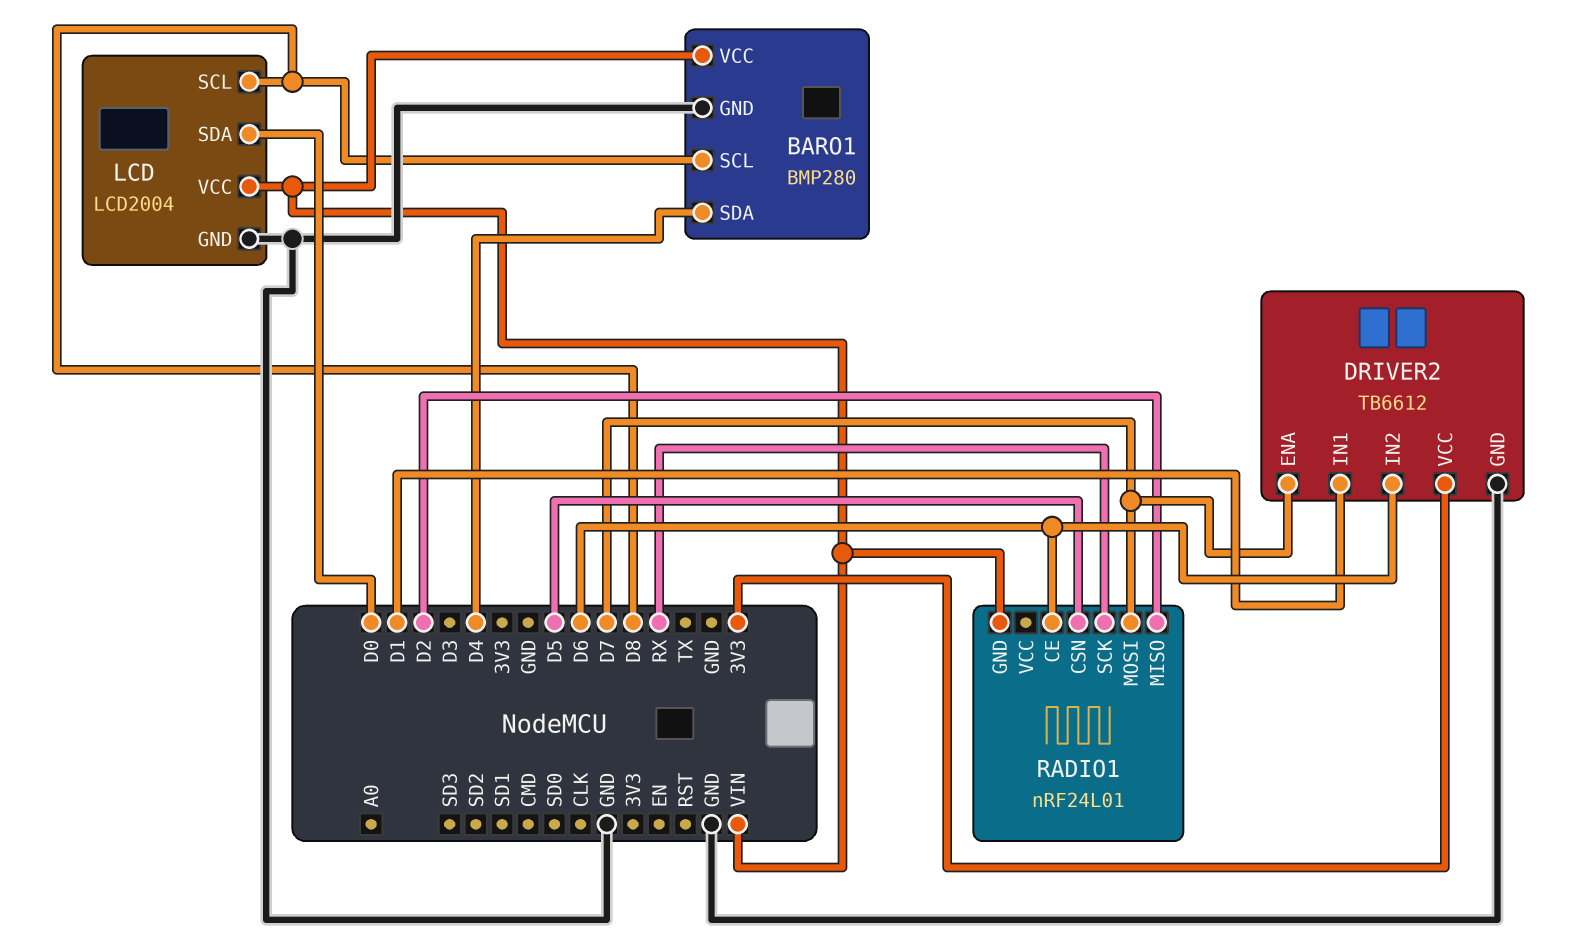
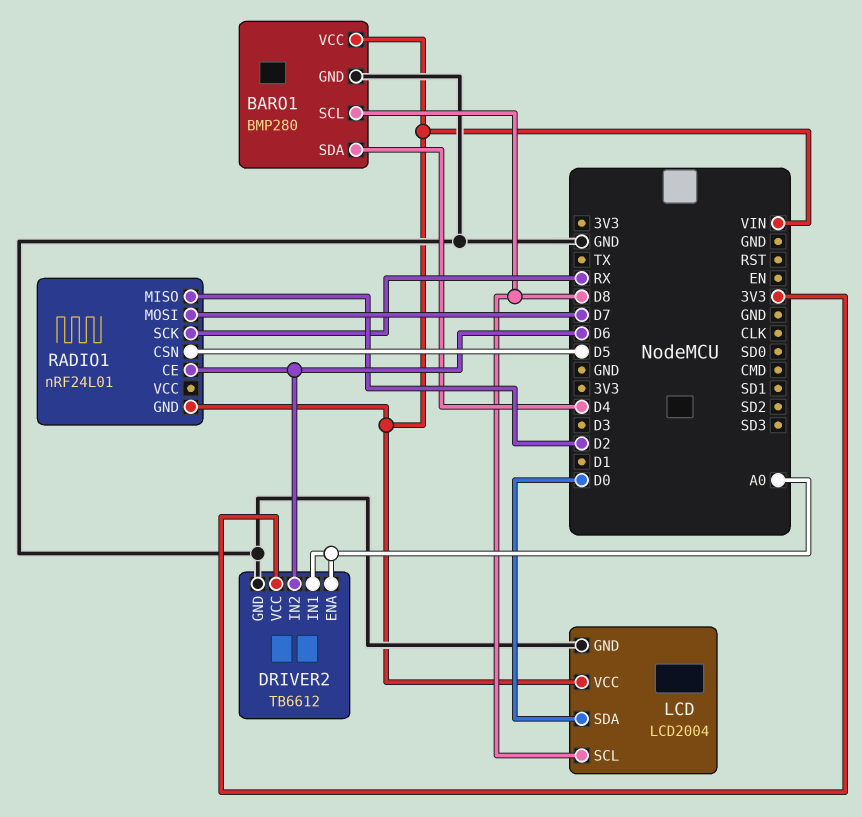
DRIVER2 pin ENA: D7 -> A0
DRIVER2 pin IN1: D1 -> A0

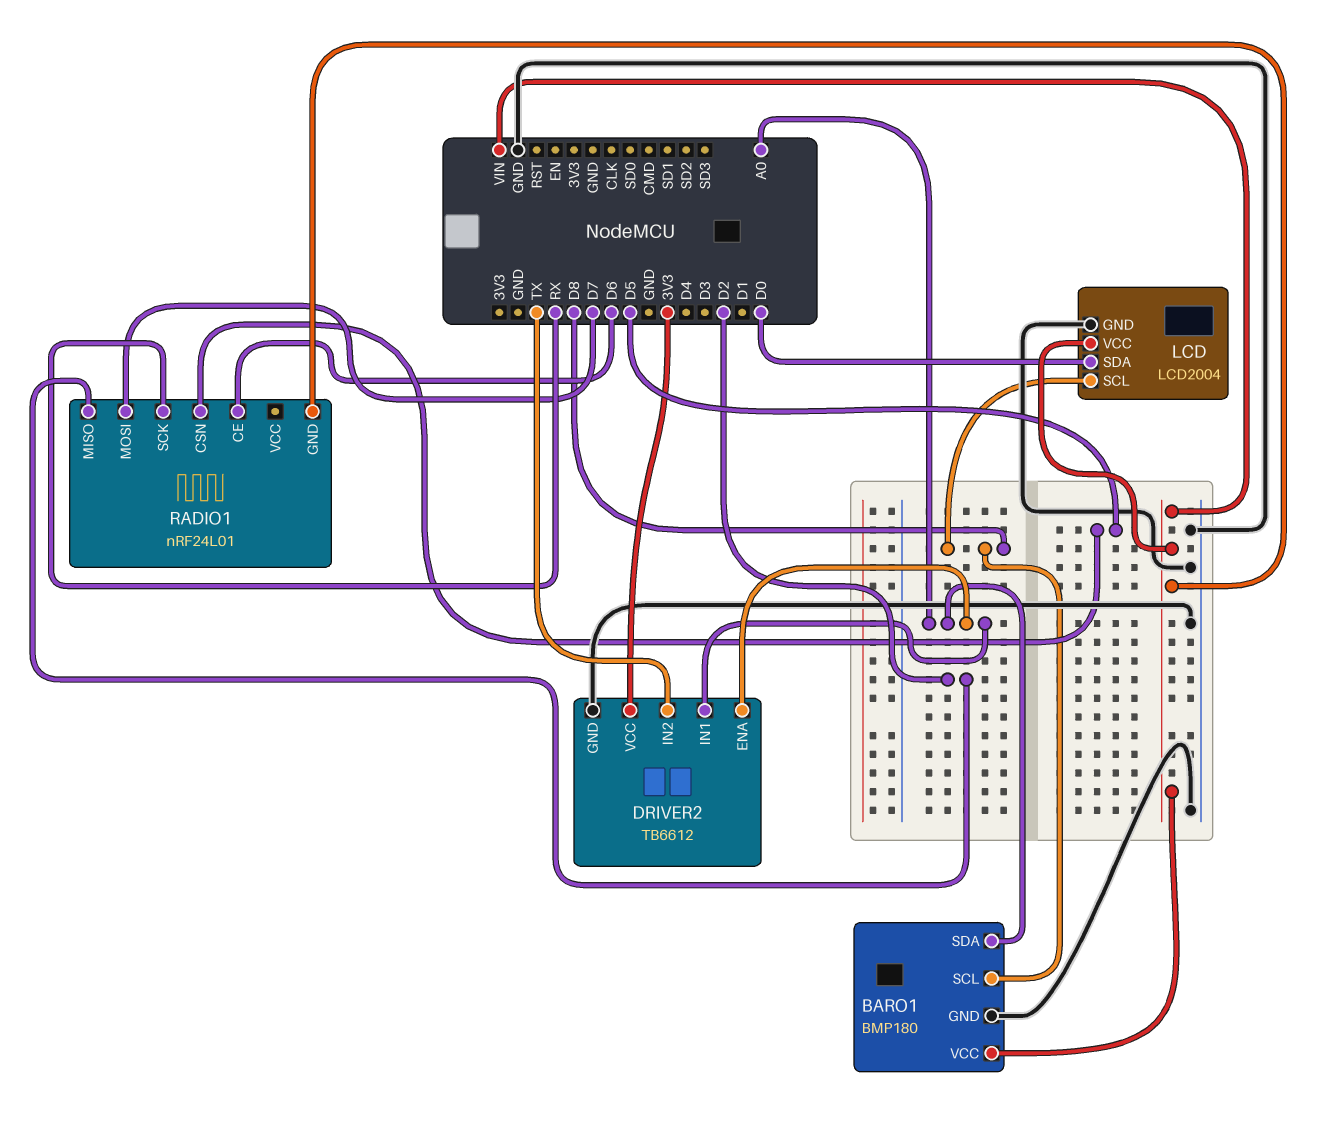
BARO1: BMP280 -> BMP180
BARO1 pin SDA: D4 -> A0
DRIVER2 pin IN2: D6 -> TX

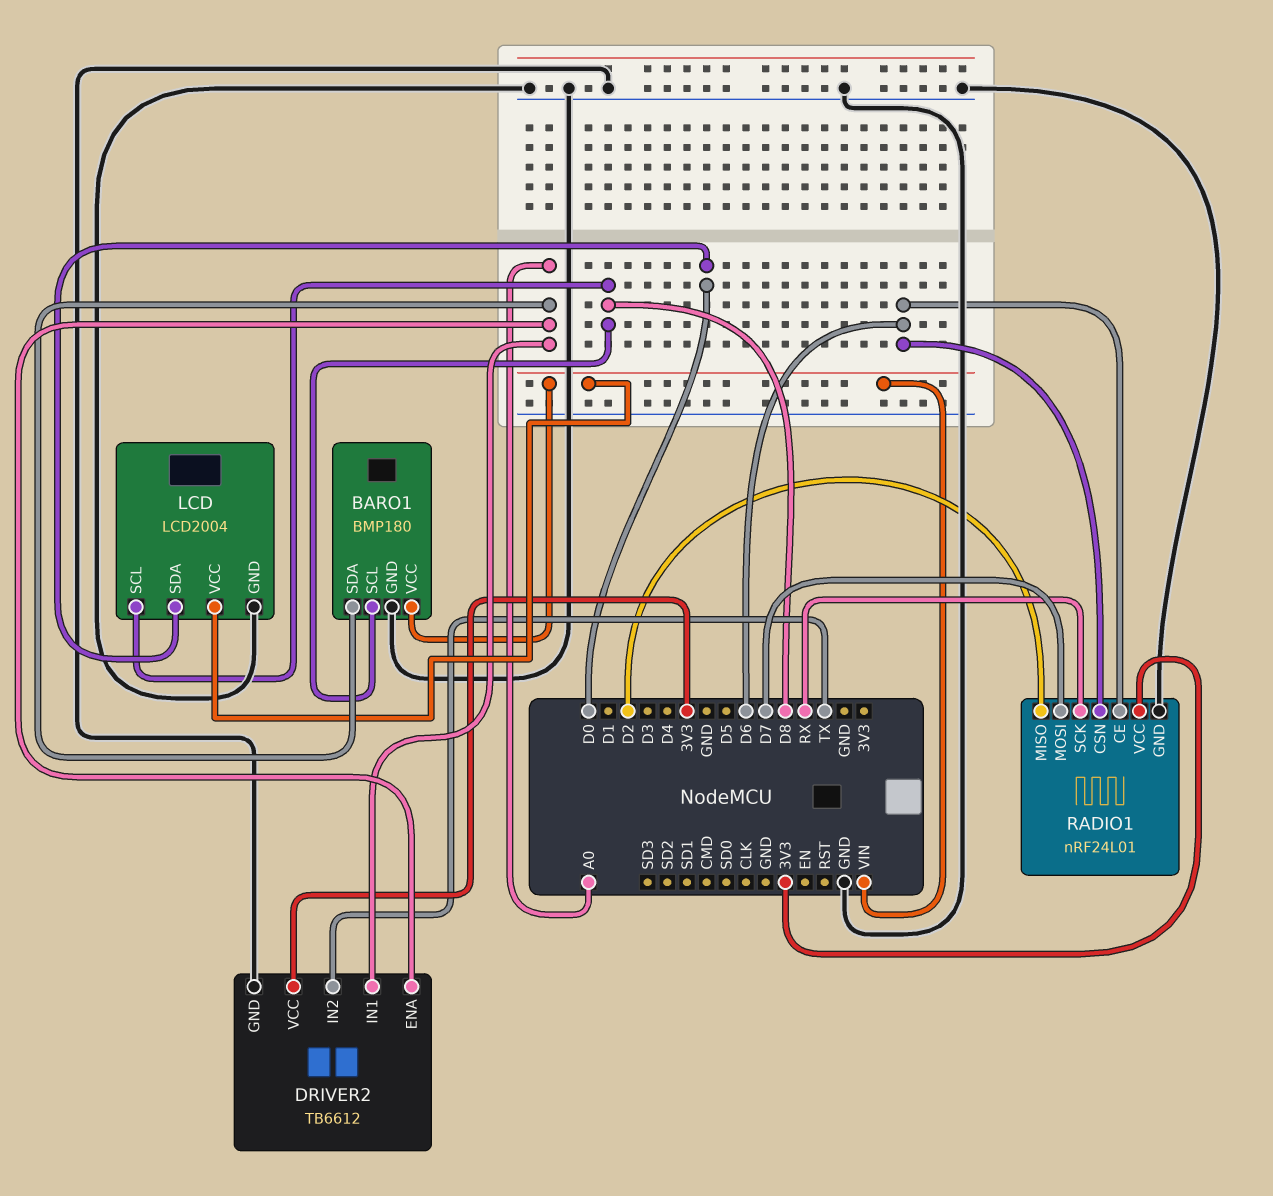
RADIO1 pin CSN: D5 -> D6
RADIO1 pin GND: VIN -> GND
RADIO1 pin VCC: none -> 3V3

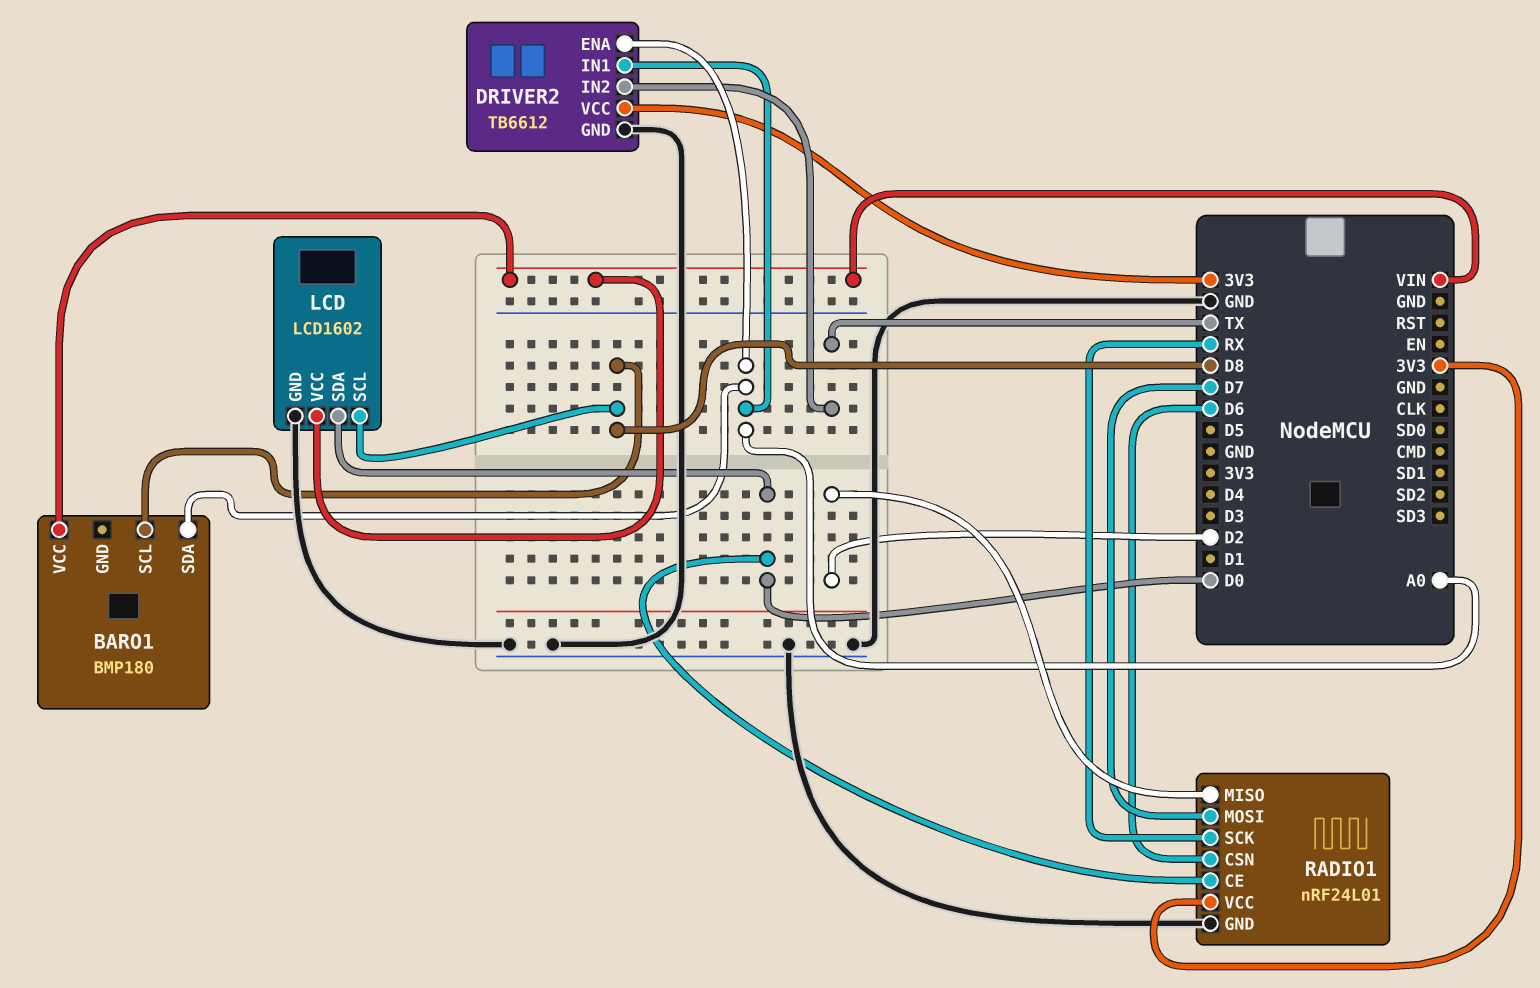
BARO1 pin GND: GND -> none
LCD: LCD2004 -> LCD1602
RADIO1 pin CE: D6 -> D0

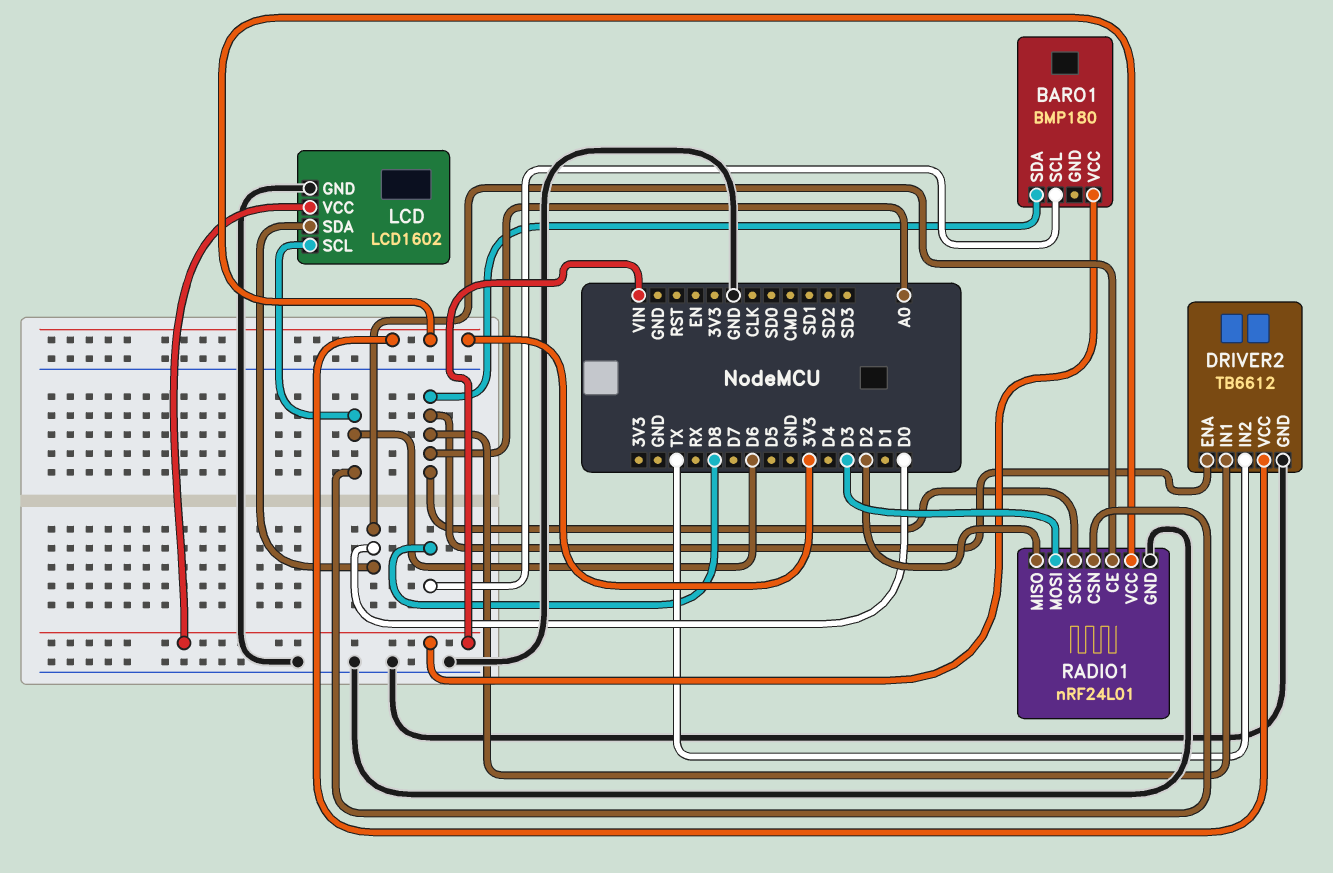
LCD pin SCL: D8 -> D6
RADIO1 pin MOSI: D7 -> D3
RADIO1 pin SCK: RX -> A0

